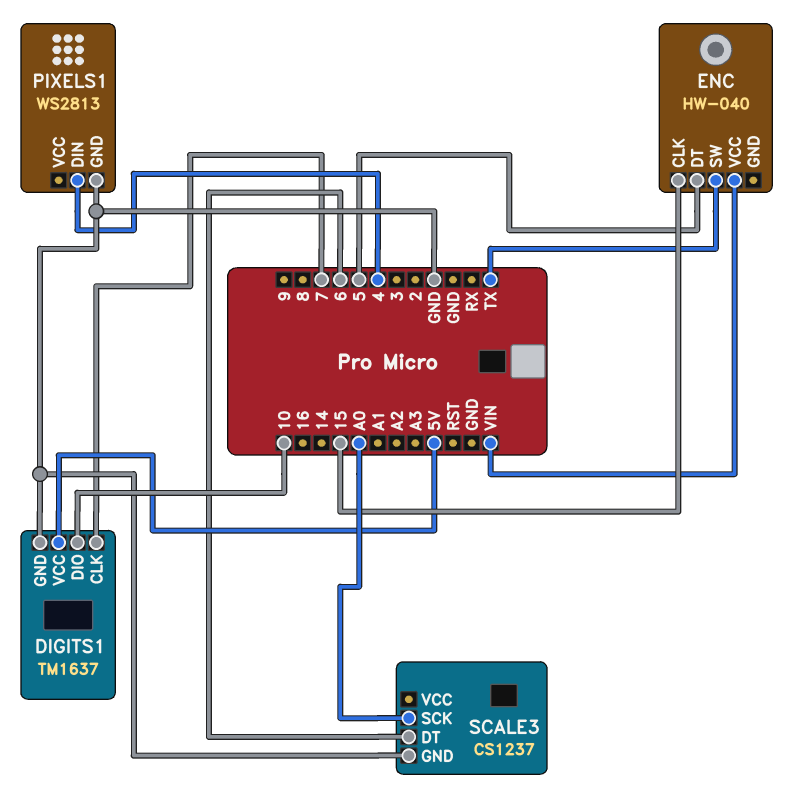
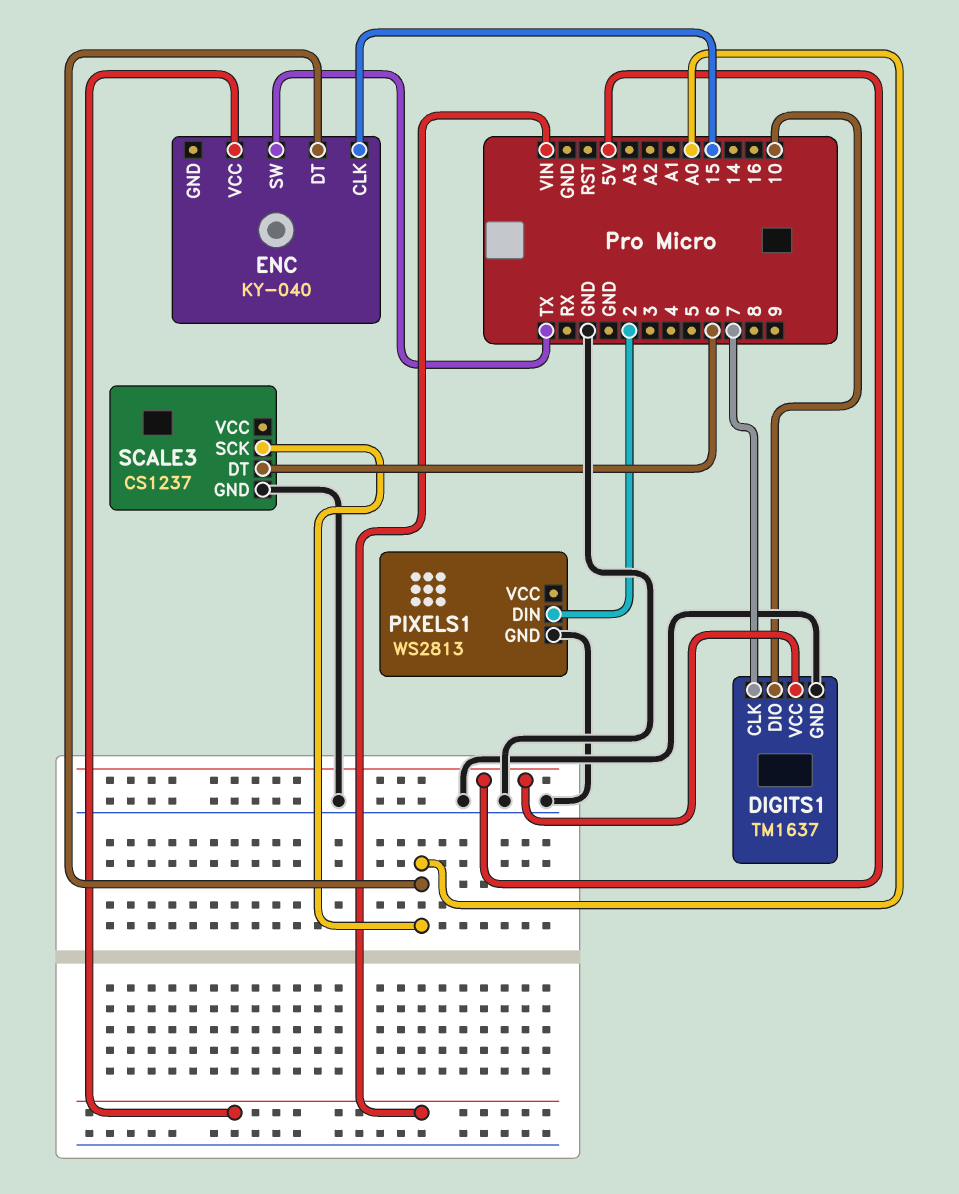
ENC: HW-040 -> KY-040
ENC pin DT: 5 -> A0
PIXELS1 pin DIN: 4 -> 2

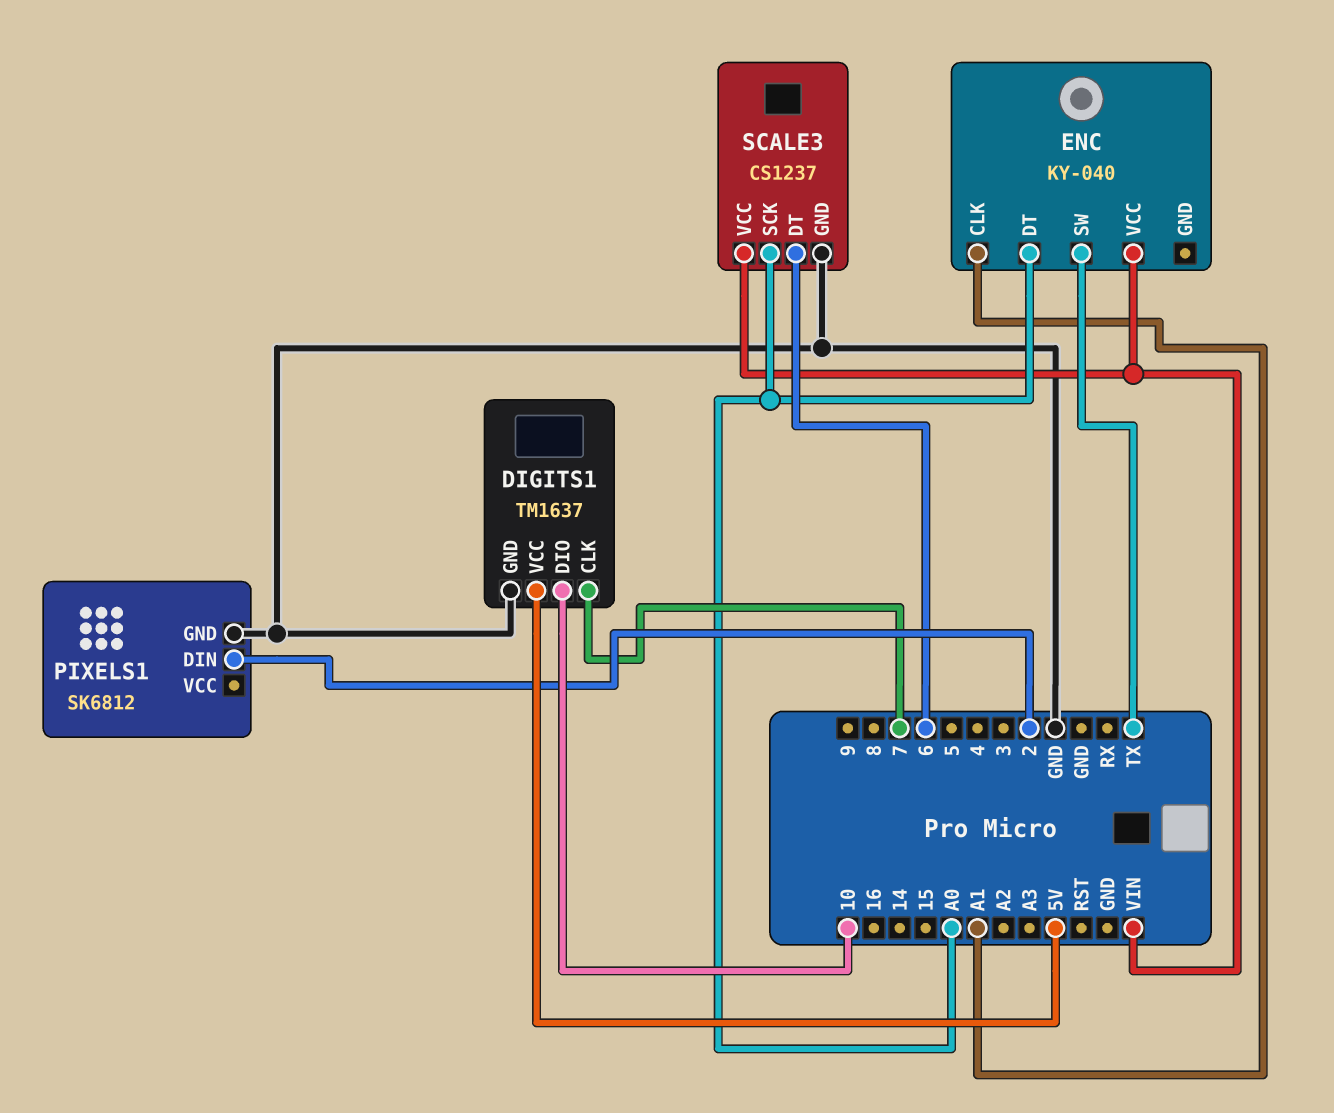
ENC pin CLK: 15 -> A1
PIXELS1: WS2813 -> SK6812
SCALE3 pin VCC: none -> VIN

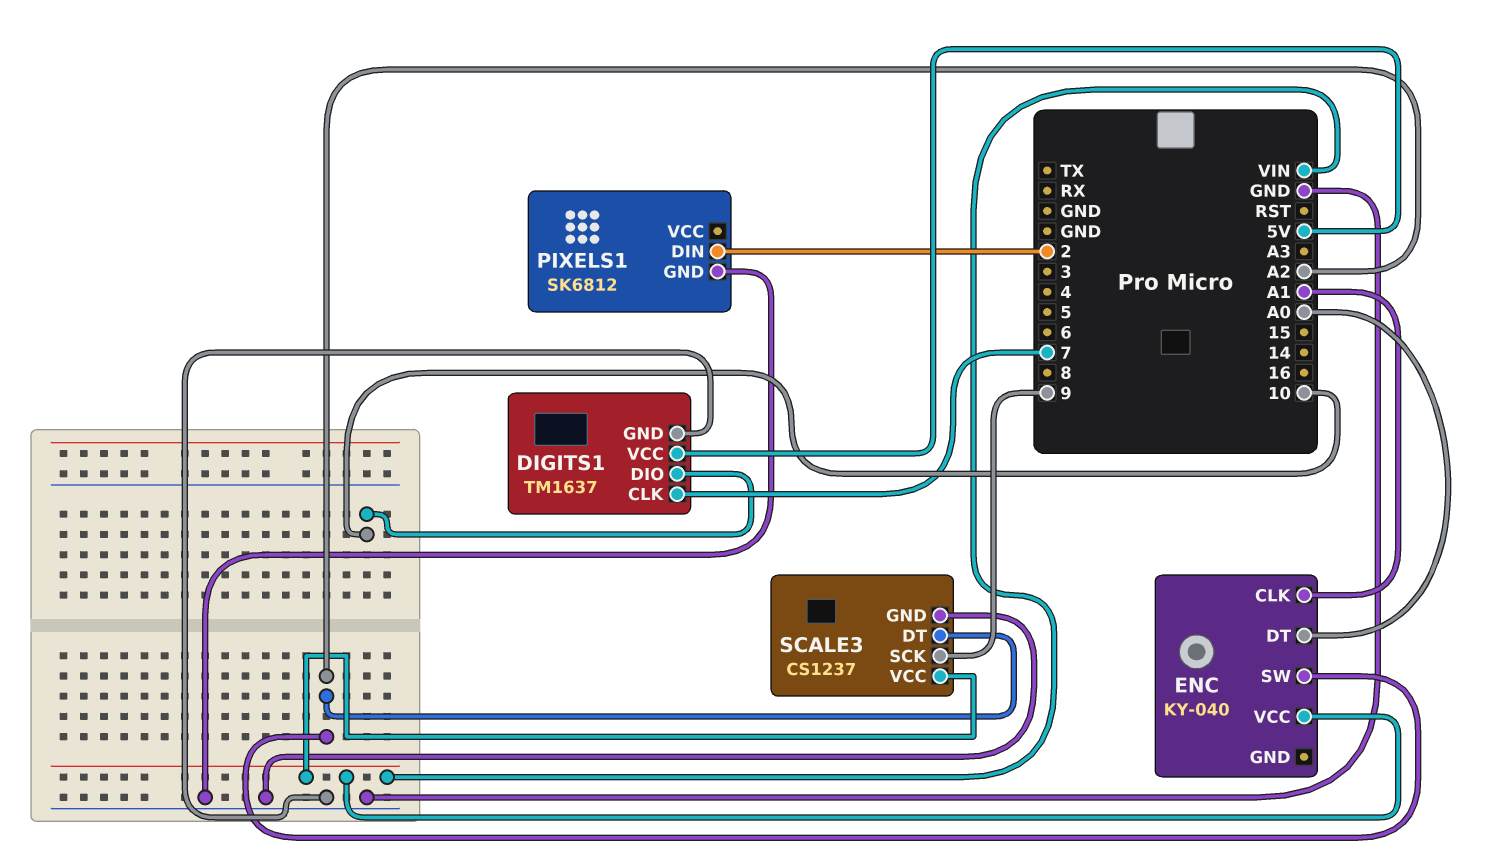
ENC pin SW: TX -> A2
SCALE3 pin DT: 6 -> A2
SCALE3 pin SCK: A0 -> 9

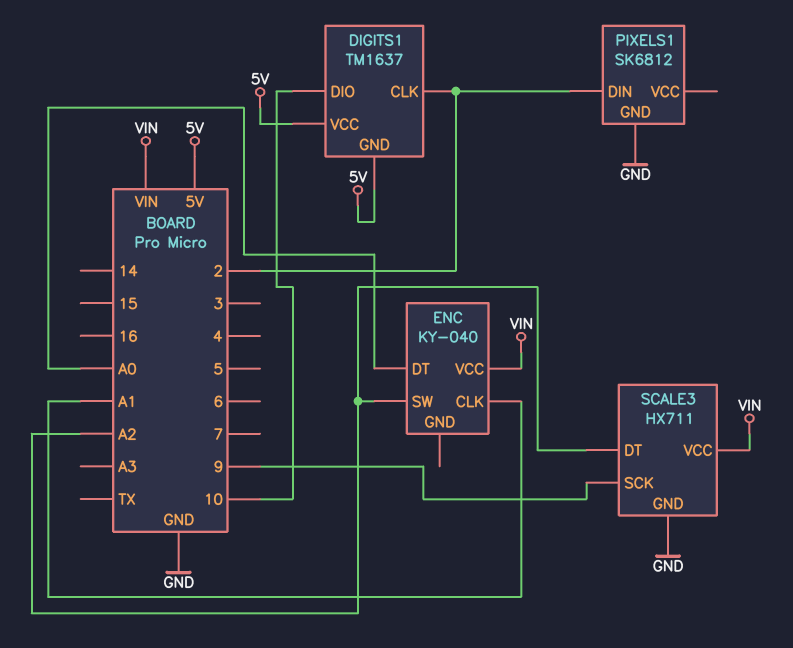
DIGITS1 pin CLK: 7 -> 2
DIGITS1 pin GND: GND -> 5V
SCALE3: CS1237 -> HX711

